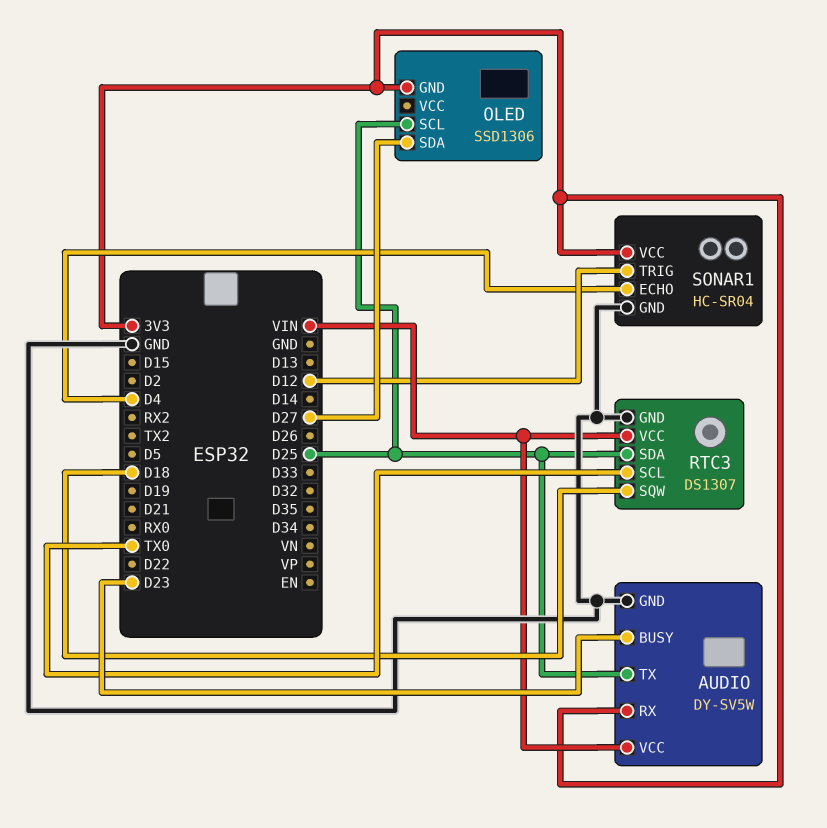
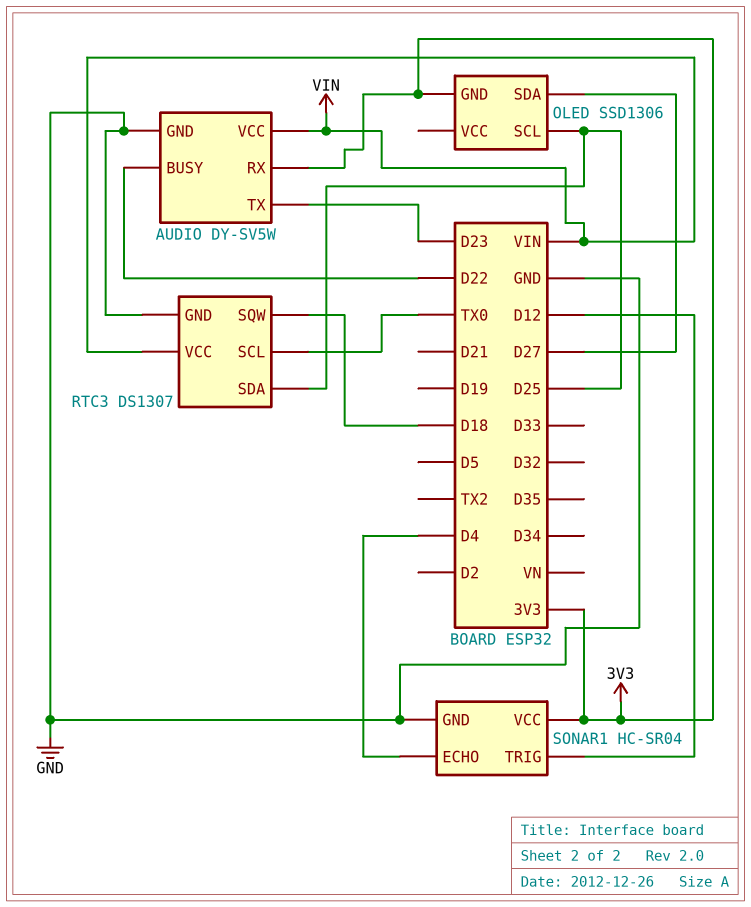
AUDIO pin BUSY: D23 -> D22
AUDIO pin TX: D25 -> D23

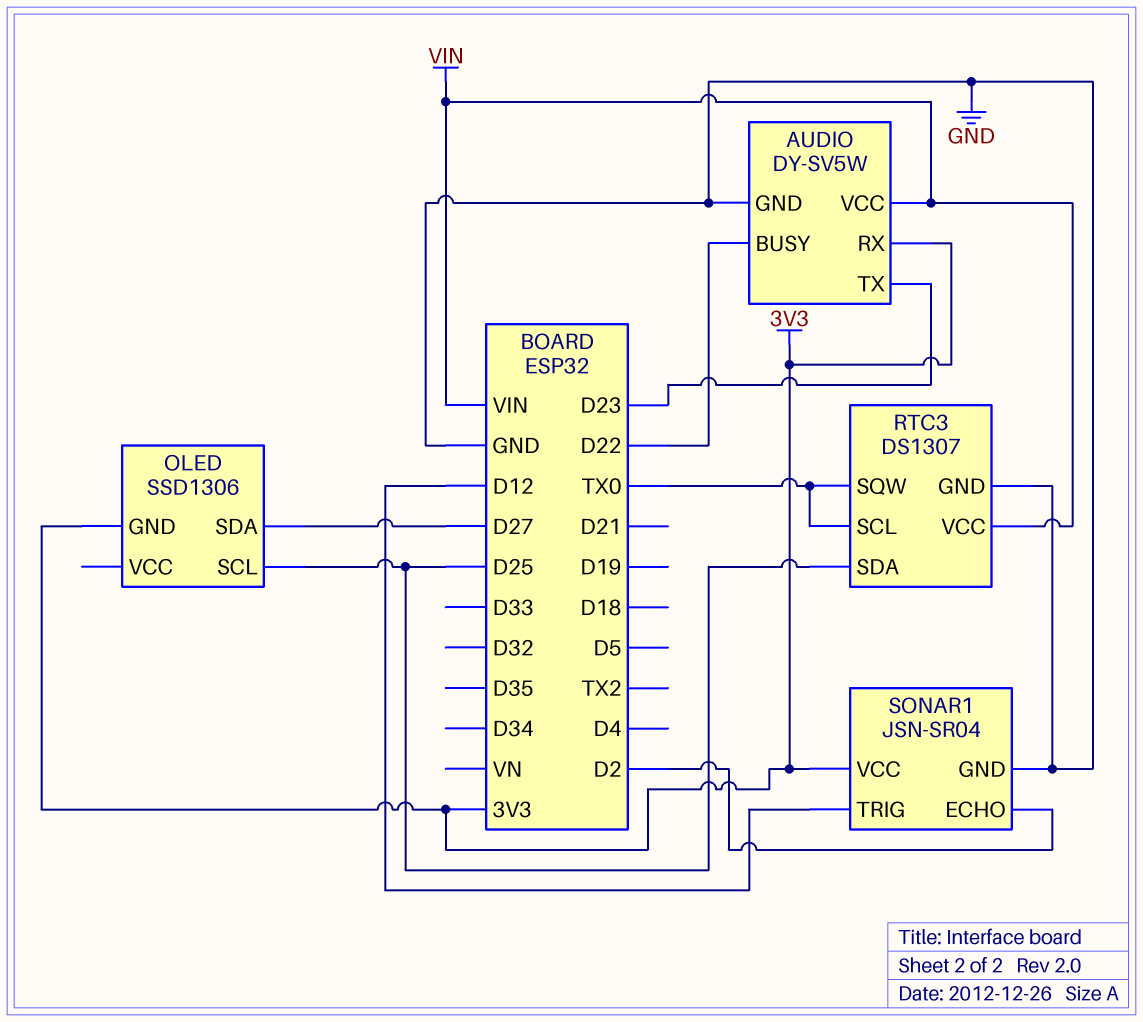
RTC3 pin SQW: D18 -> TX0
SONAR1: HC-SR04 -> JSN-SR04
SONAR1 pin ECHO: D4 -> D2

